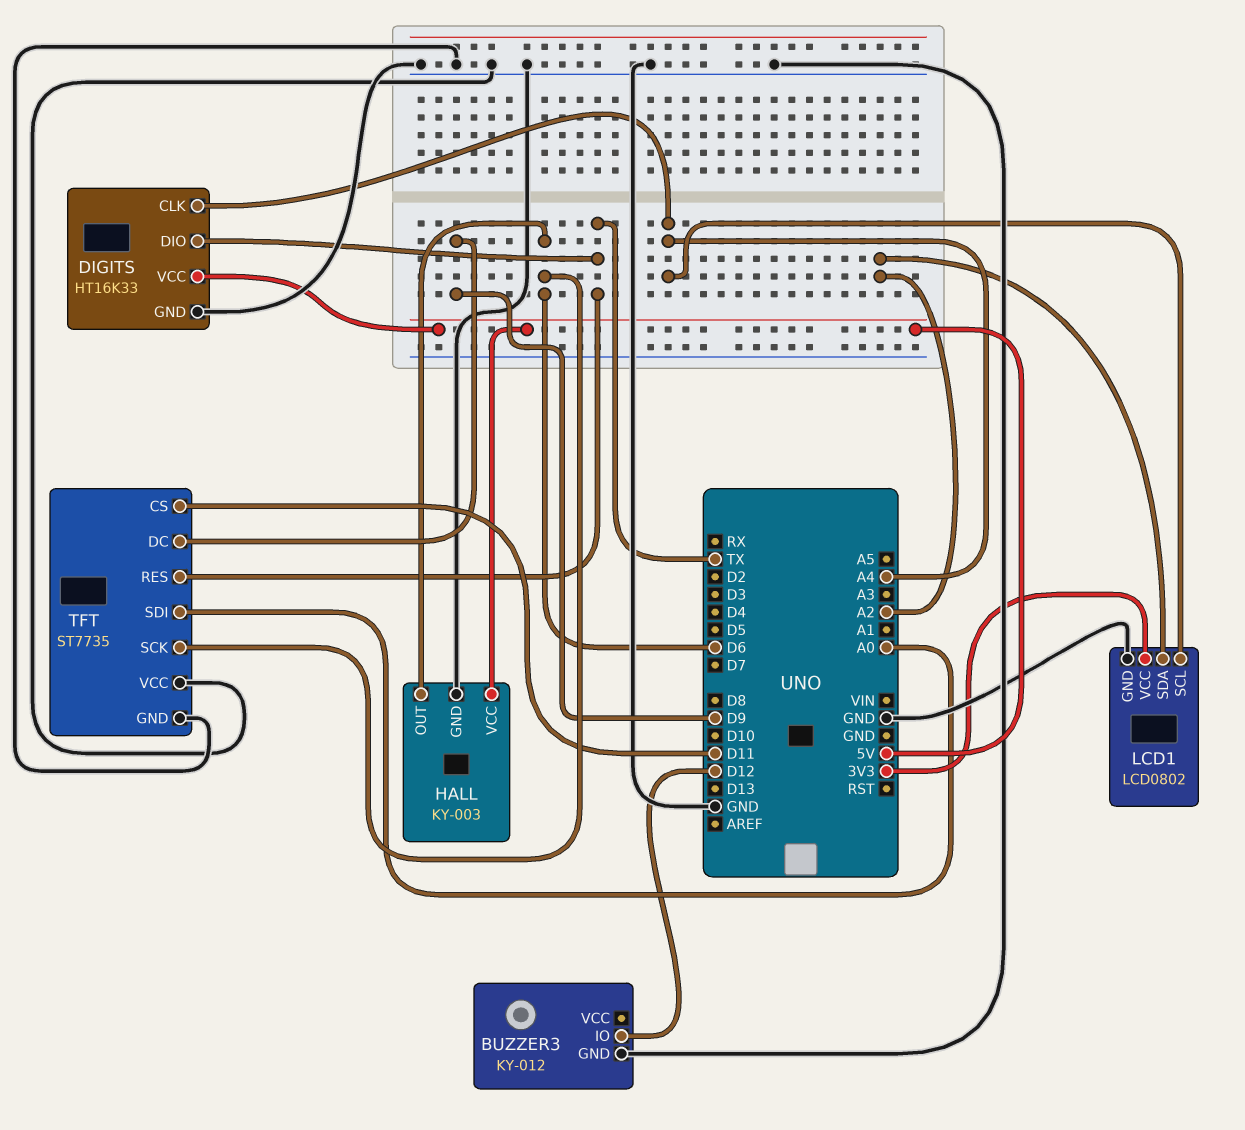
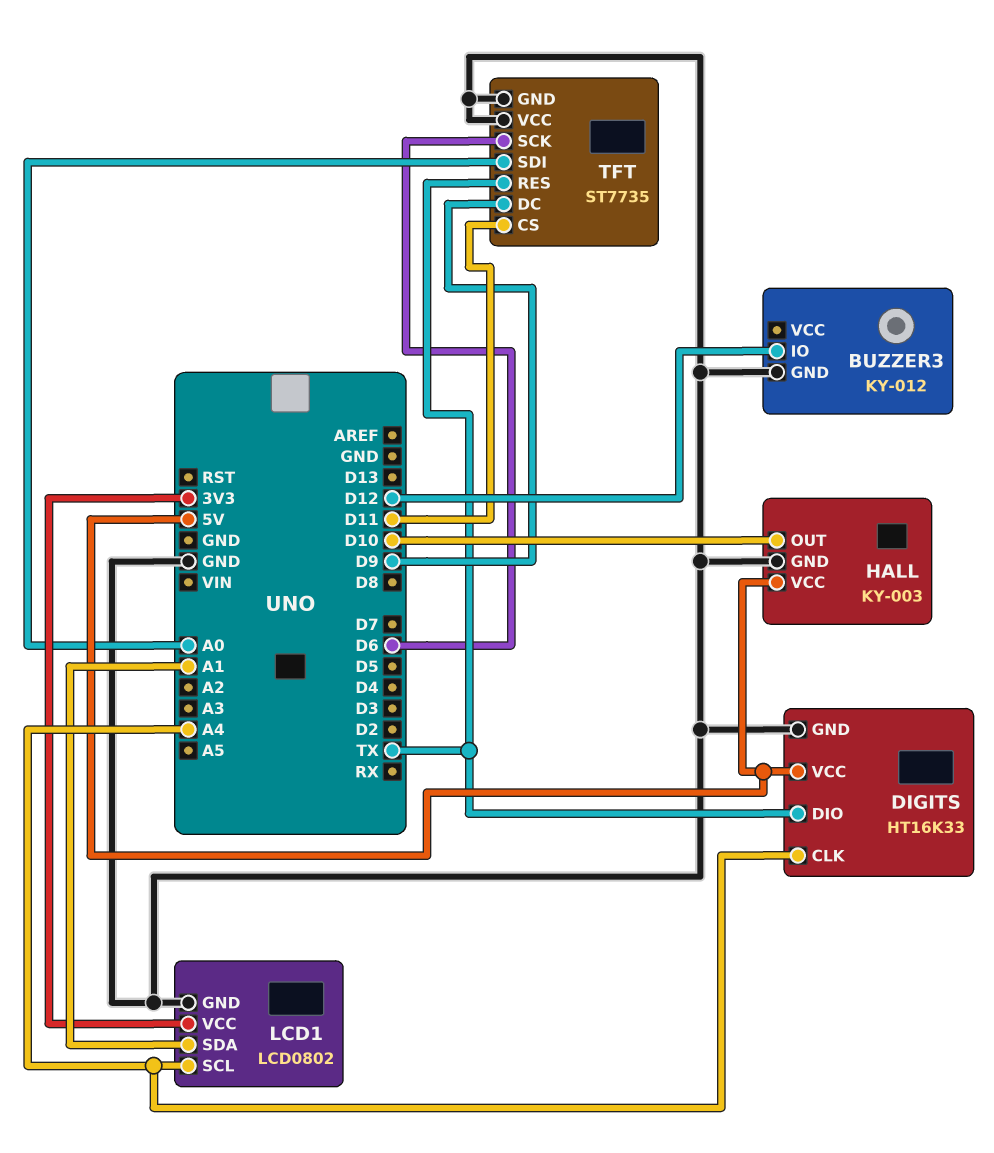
HALL pin OUT: D6 -> D10
LCD1 pin SDA: A2 -> A1

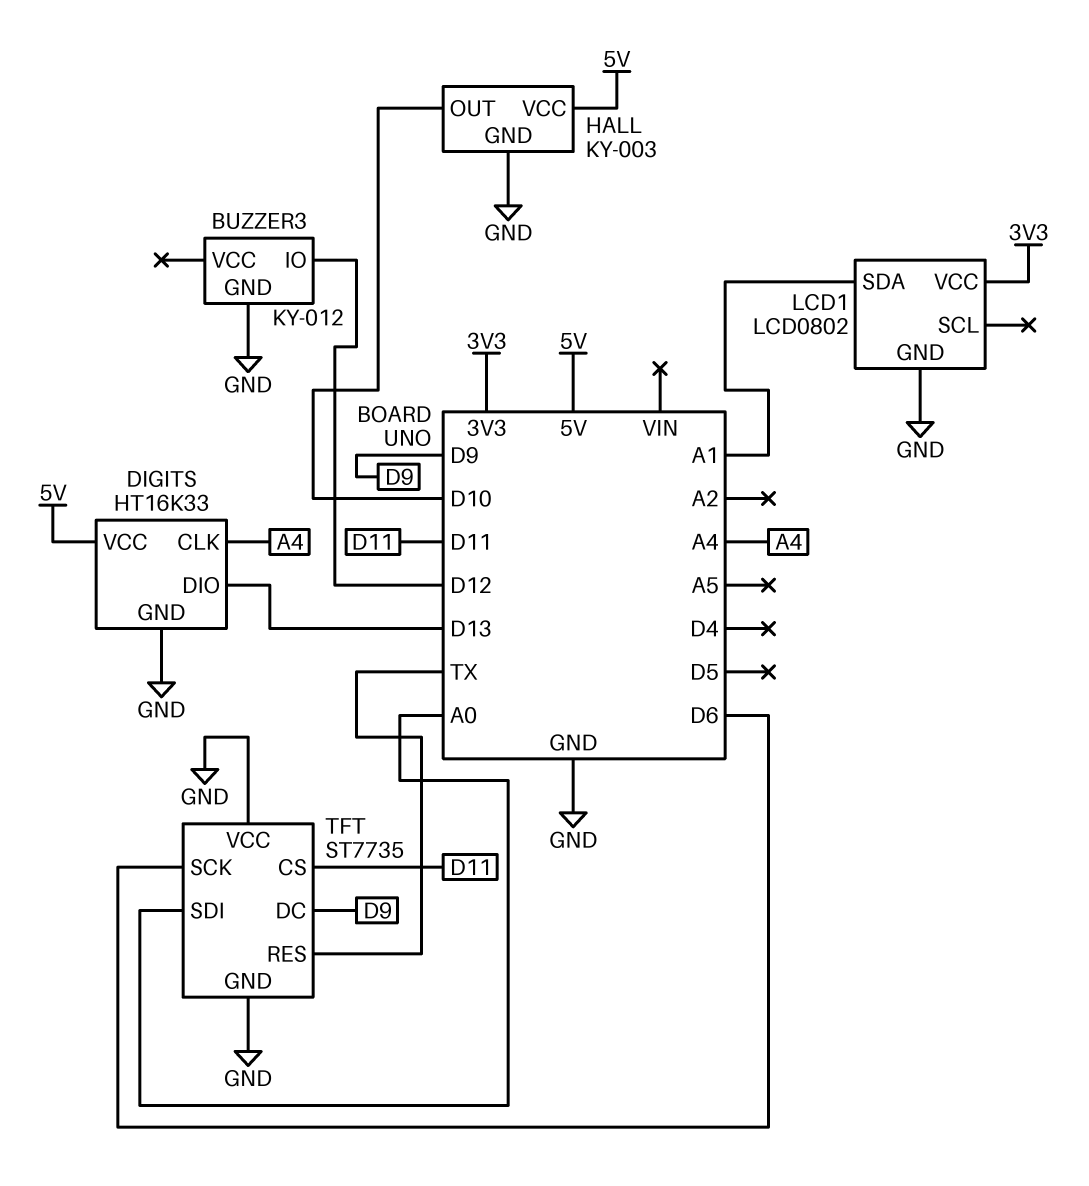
DIGITS pin DIO: TX -> D13
LCD1 pin SCL: A4 -> none

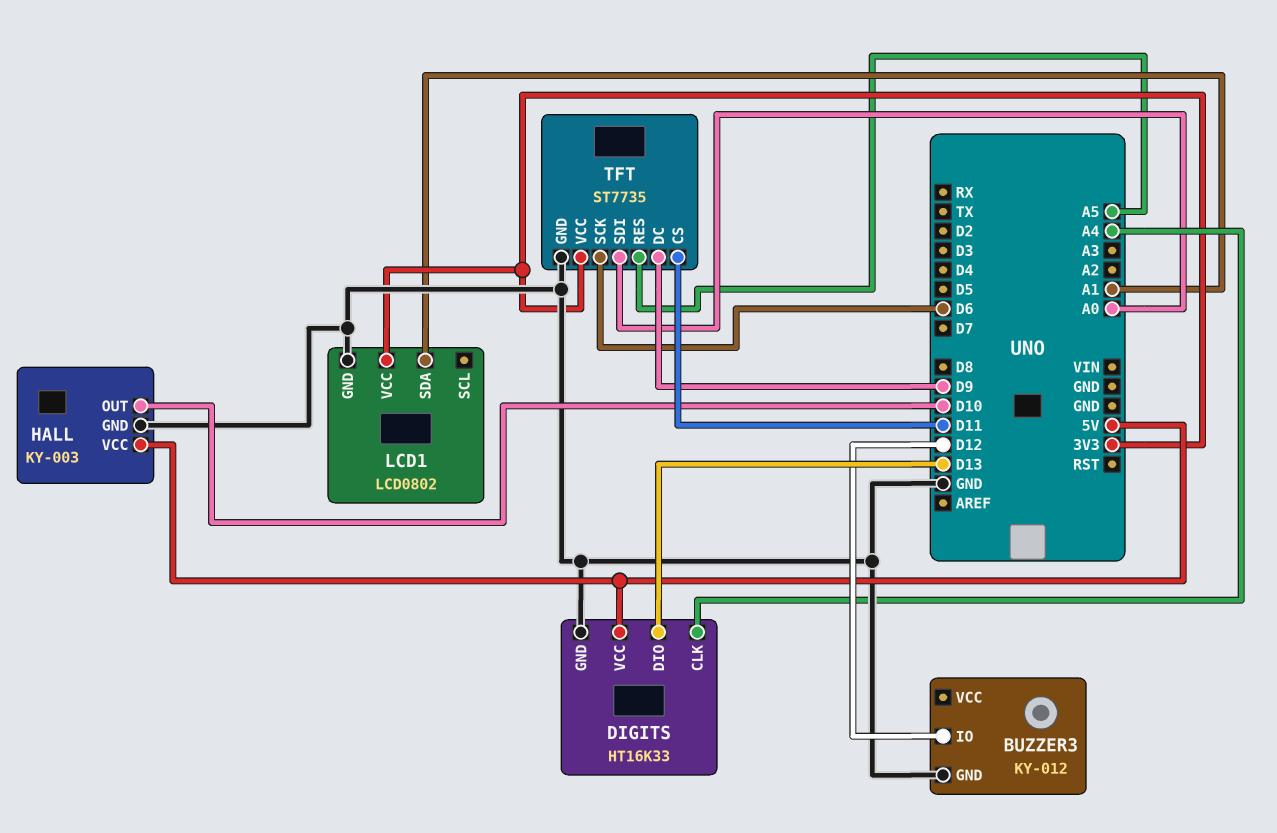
TFT pin RES: TX -> A5
TFT pin VCC: GND -> 3V3

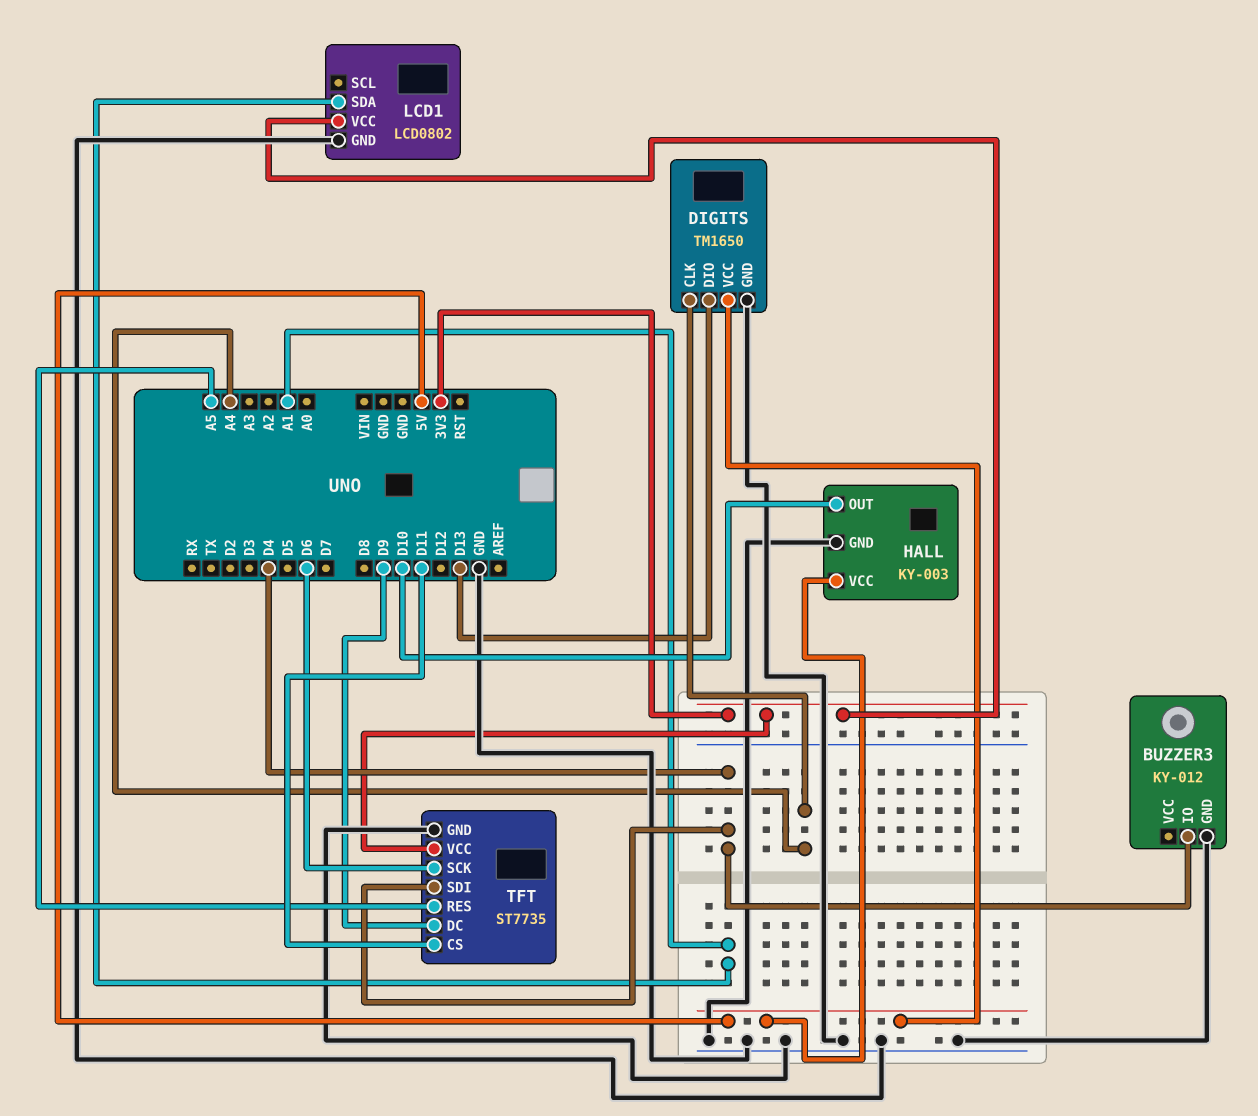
BUZZER3 pin IO: D12 -> D4
DIGITS: HT16K33 -> TM1650
TFT pin SDI: A0 -> D4

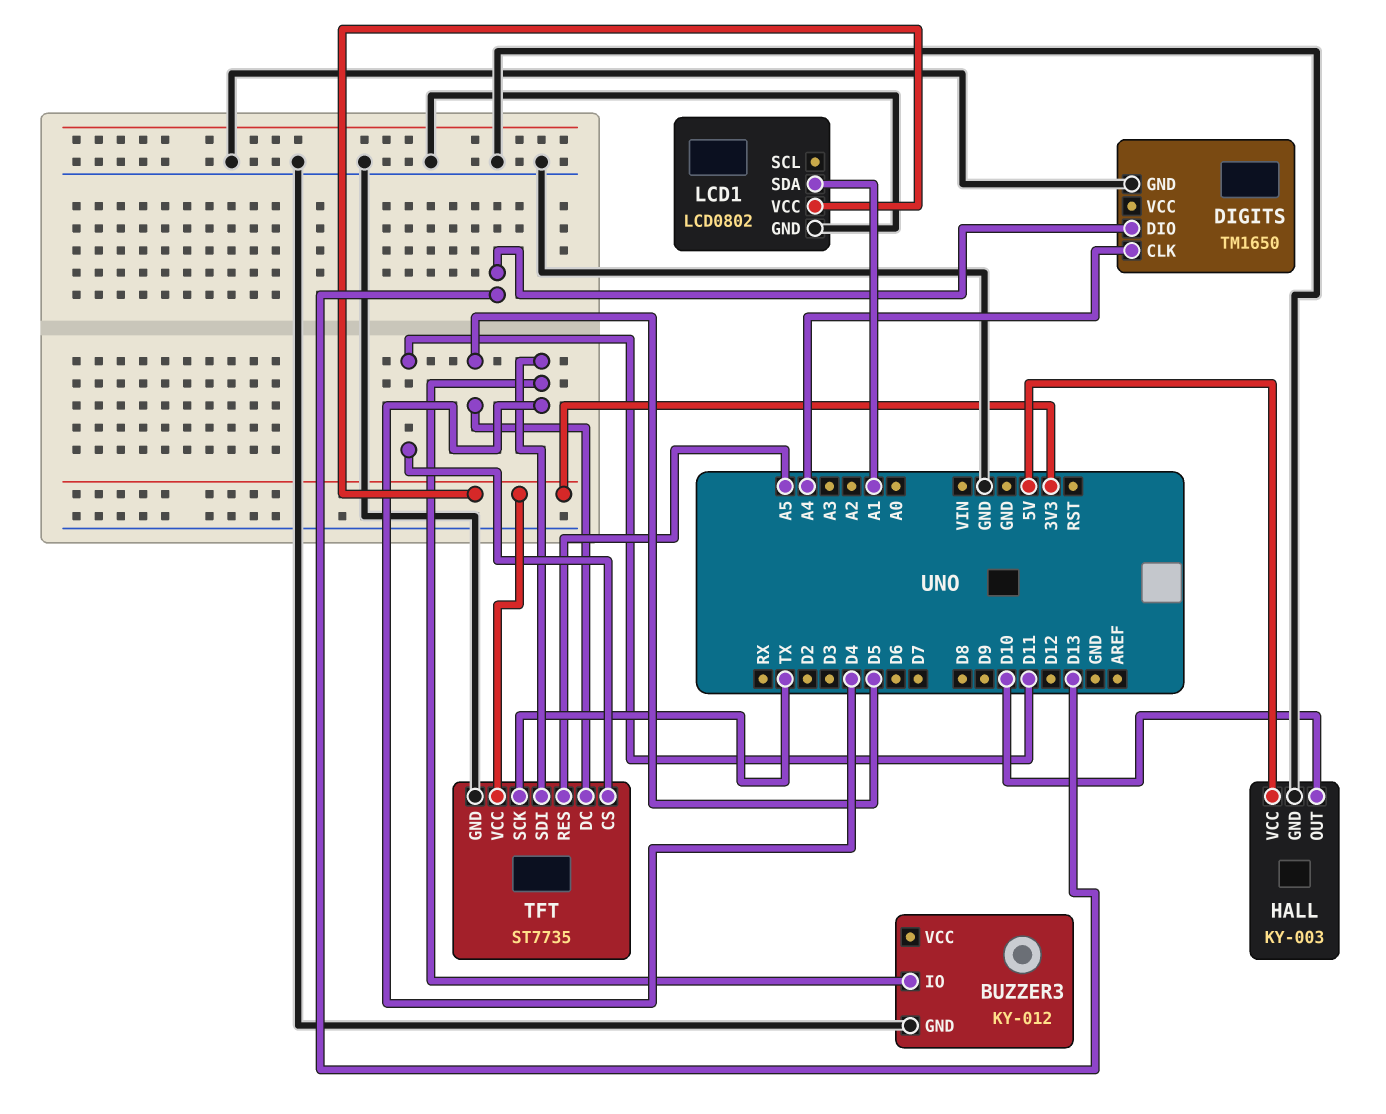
DIGITS pin VCC: 5V -> none
TFT pin DC: D9 -> D5
TFT pin SCK: D6 -> TX

